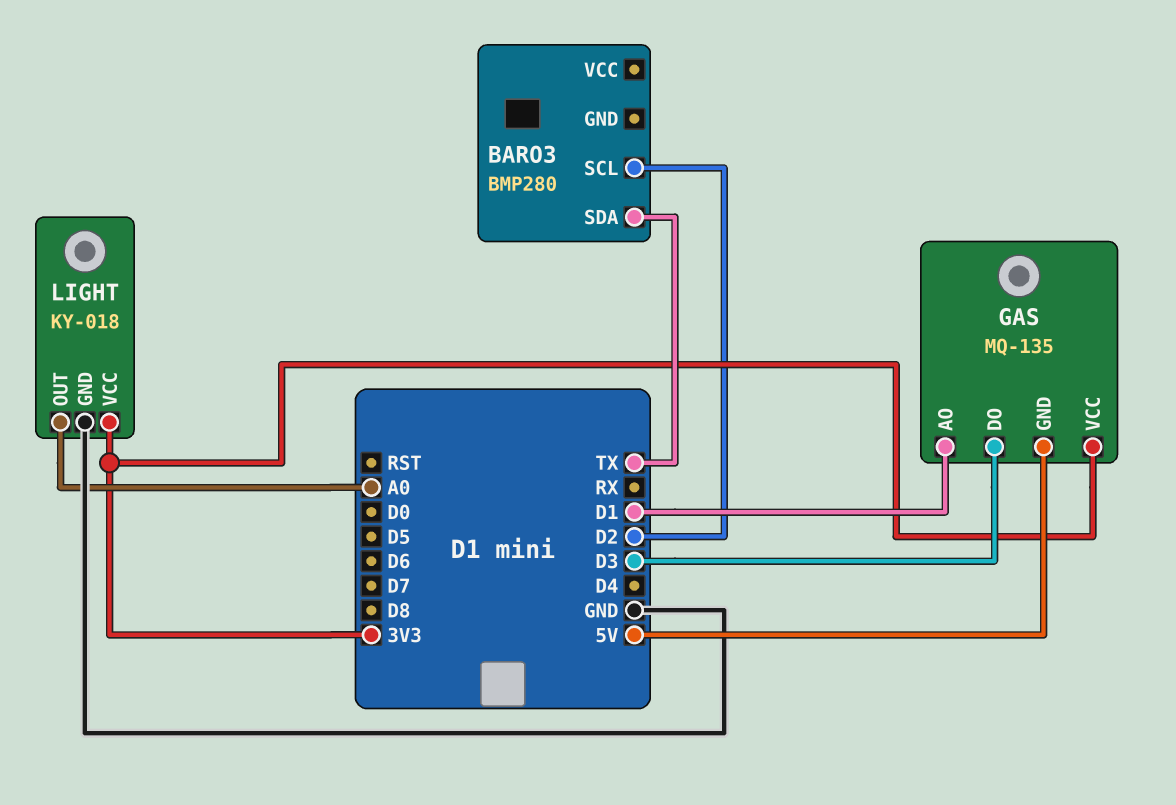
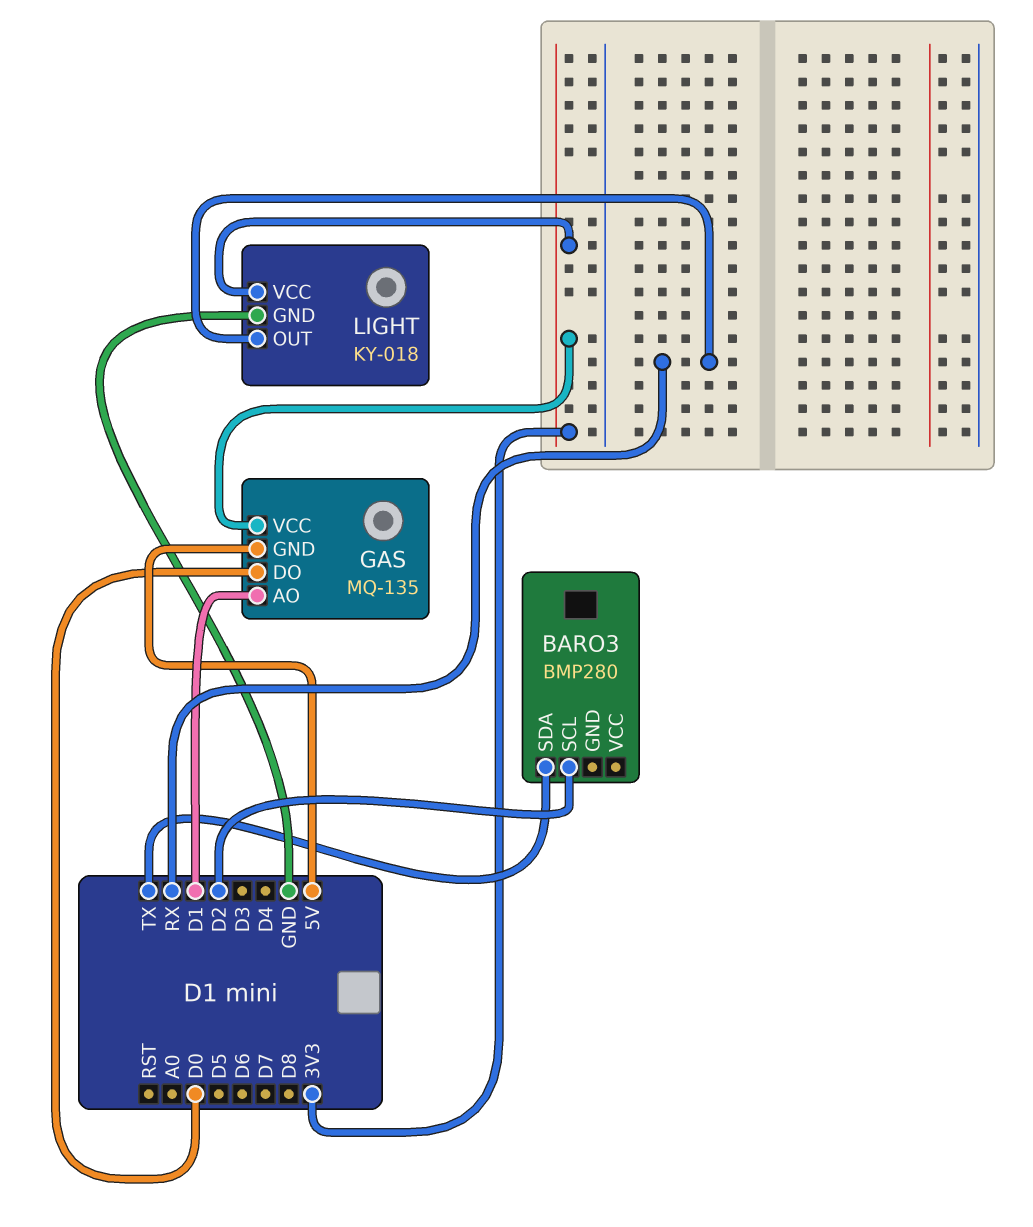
GAS pin DO: D3 -> D0
LIGHT pin OUT: A0 -> RX

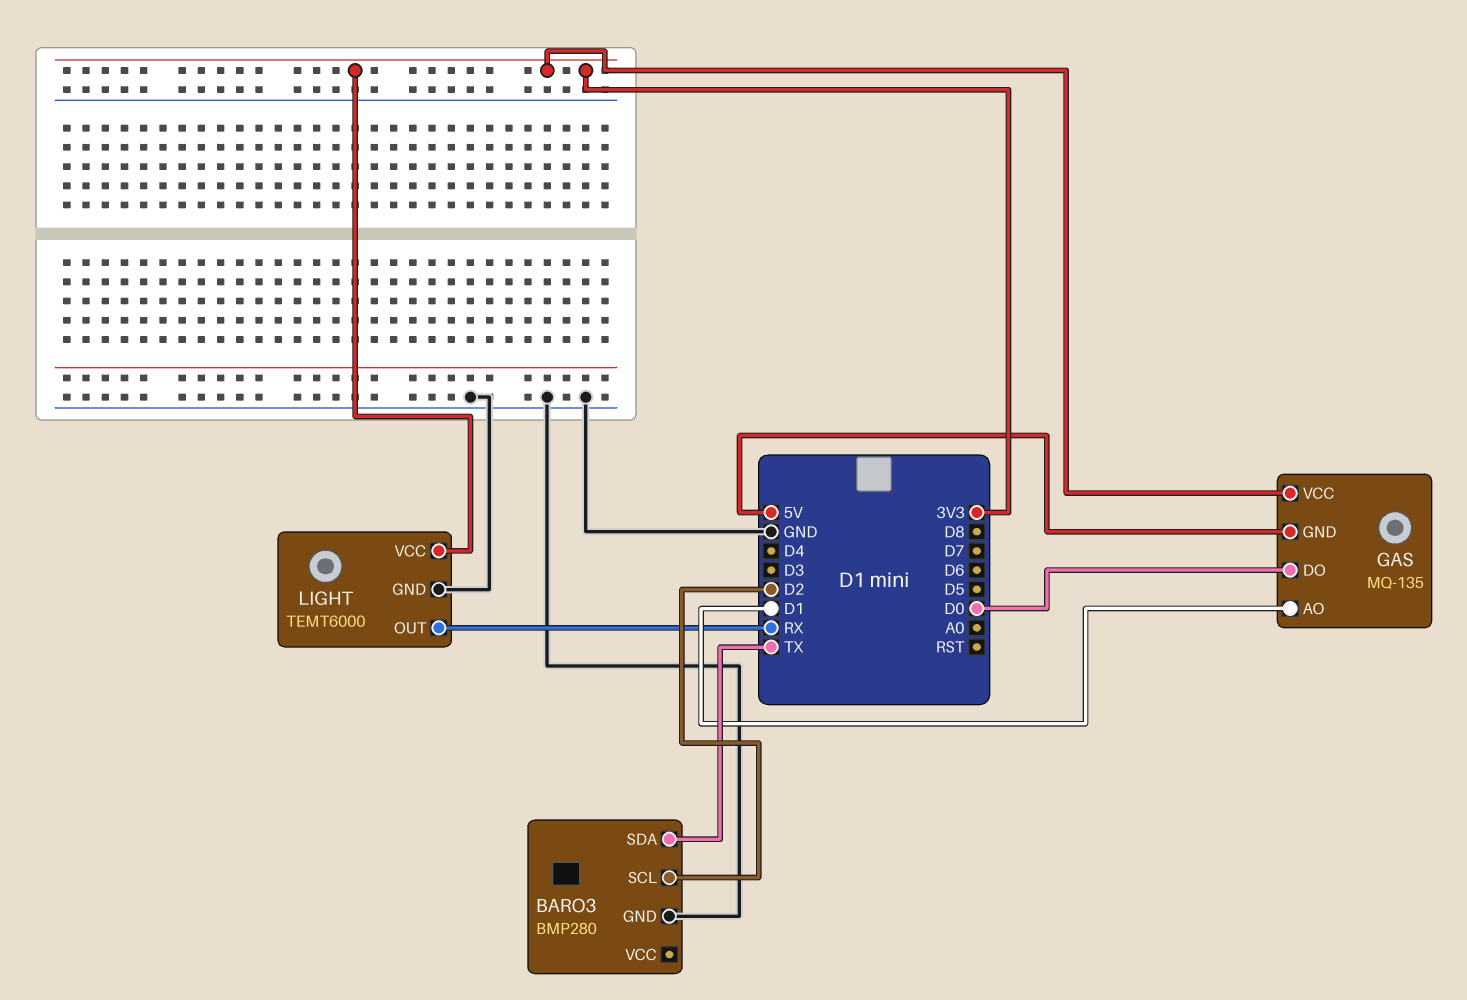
BARO3 pin GND: none -> GND
LIGHT: KY-018 -> TEMT6000

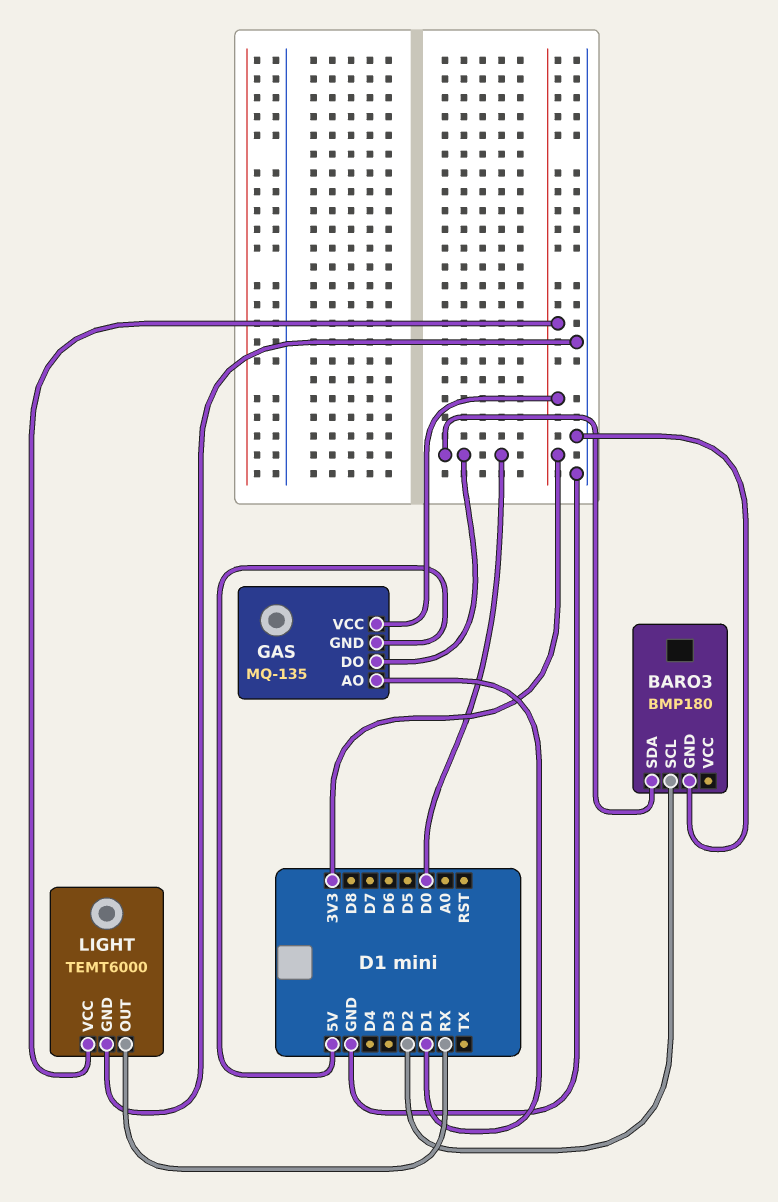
BARO3: BMP280 -> BMP180
BARO3 pin SDA: TX -> D0

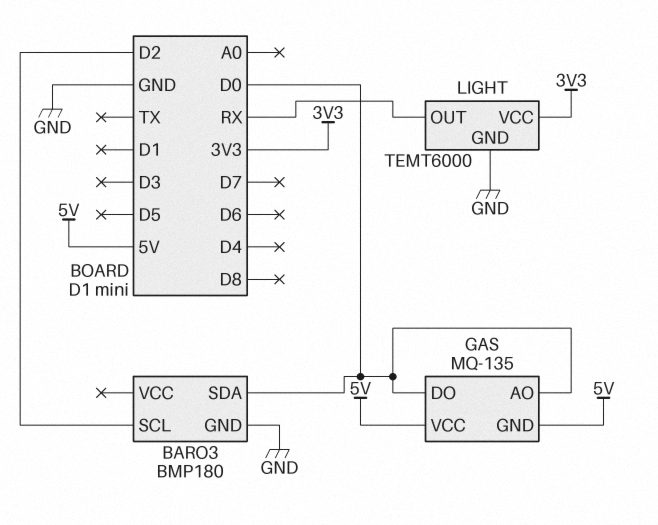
GAS pin AO: D1 -> D0
GAS pin VCC: 3V3 -> 5V

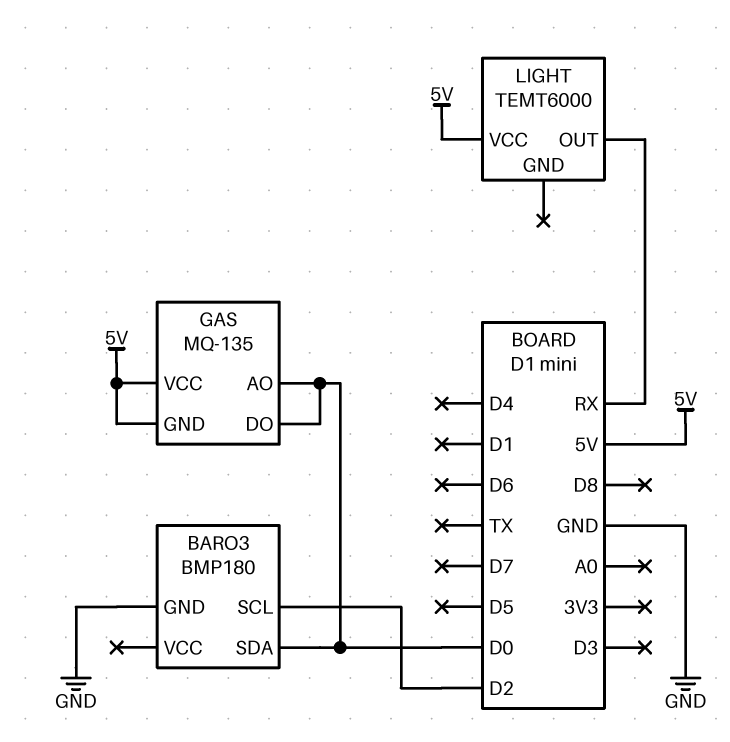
LIGHT pin GND: GND -> none
LIGHT pin VCC: 3V3 -> 5V

